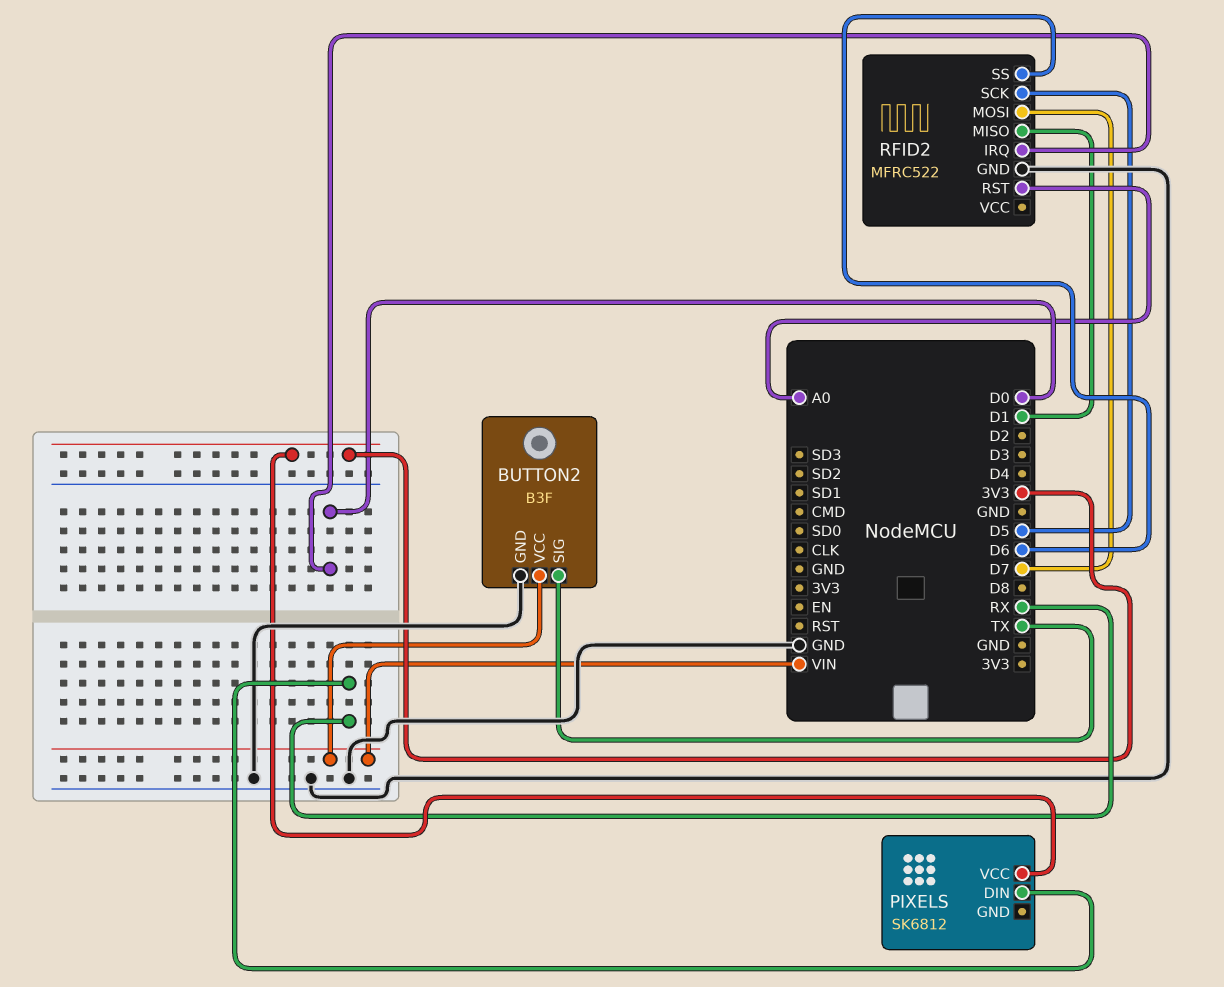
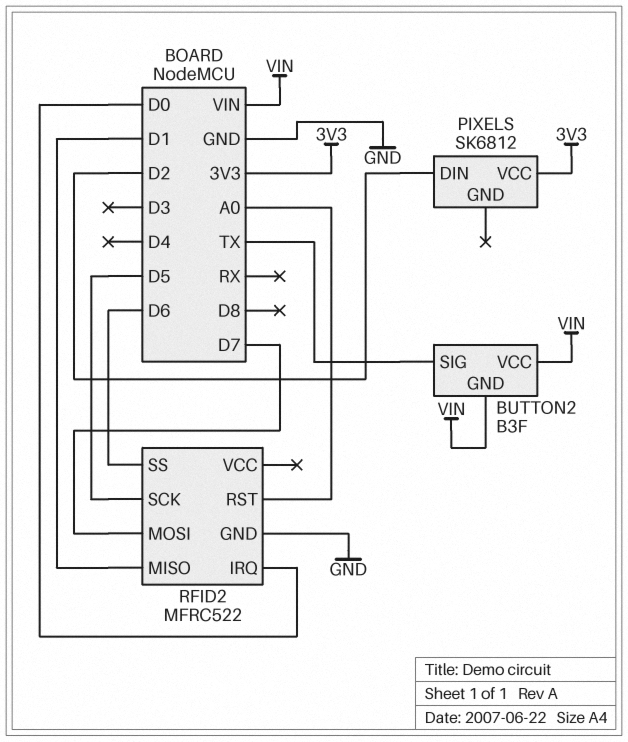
BUTTON2 pin GND: GND -> VIN
PIXELS pin DIN: RX -> D2

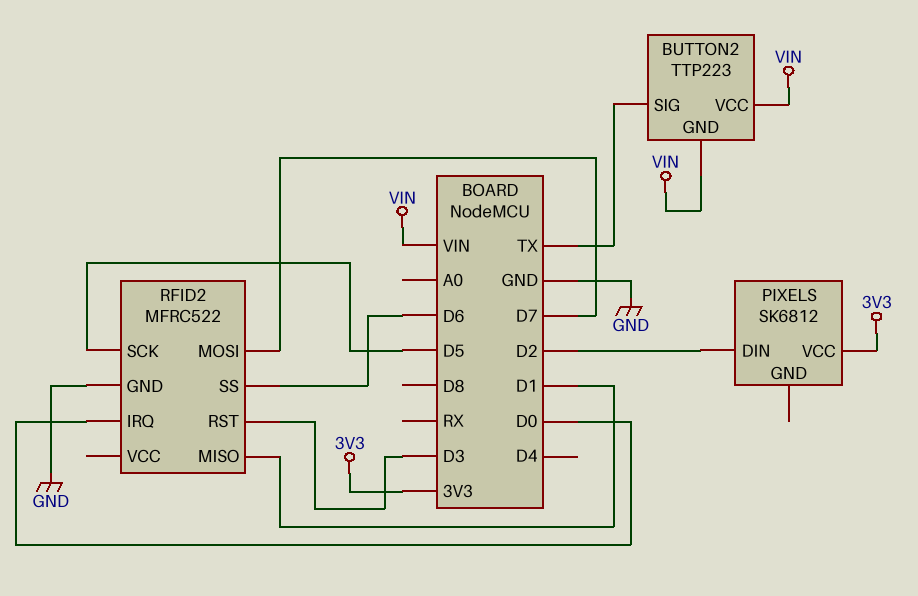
BUTTON2: B3F -> TTP223
RFID2 pin RST: A0 -> D3

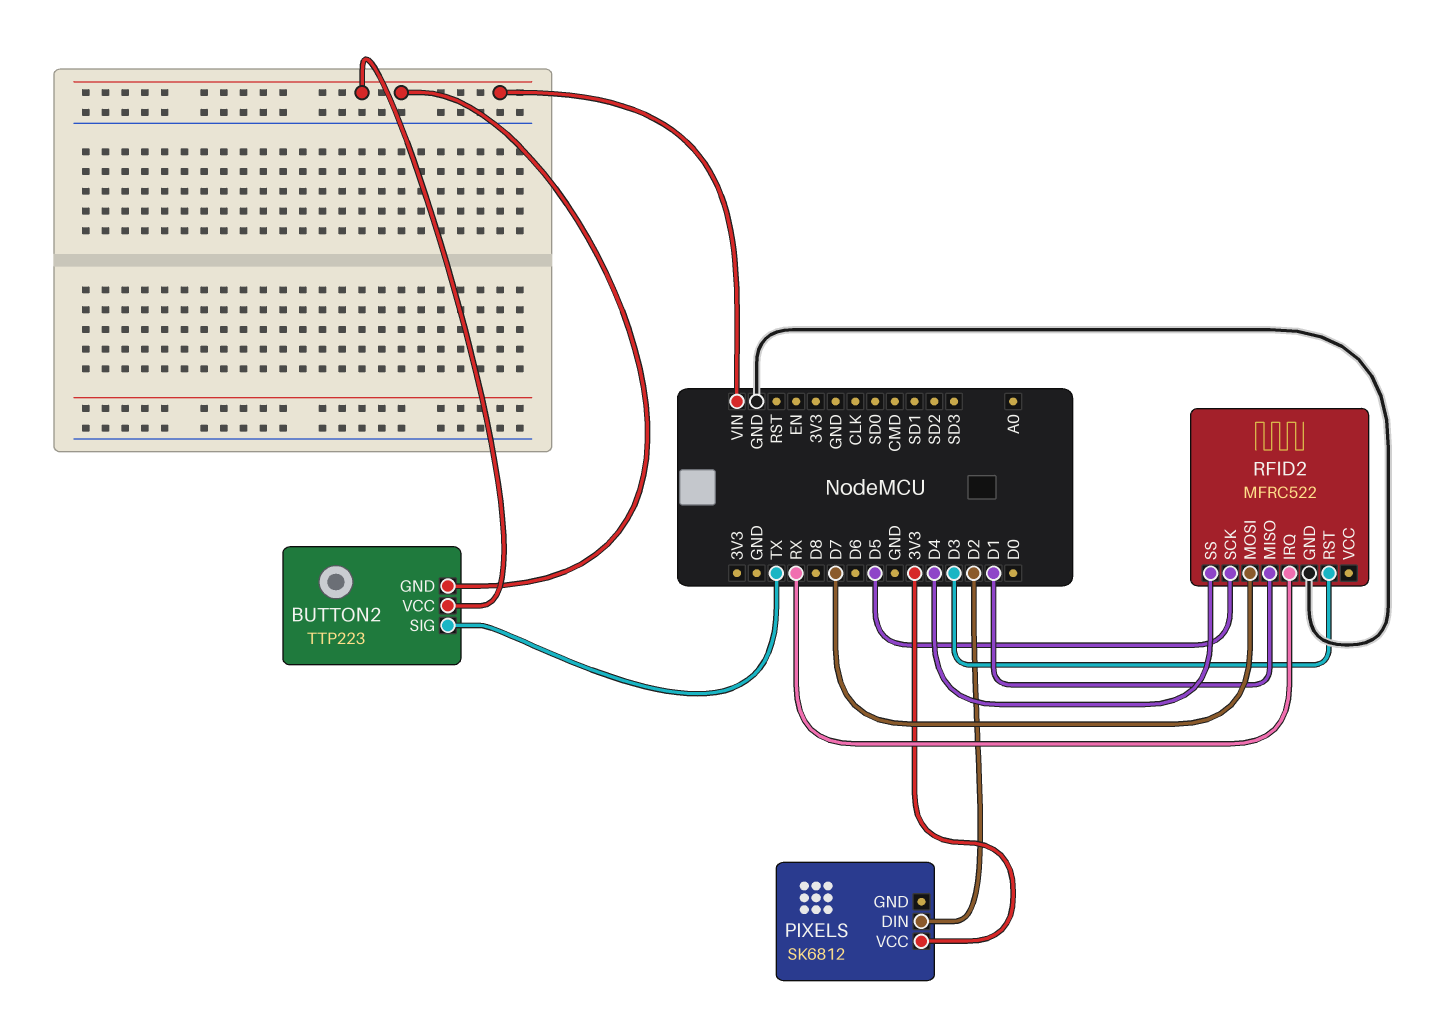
RFID2 pin IRQ: D0 -> RX
RFID2 pin SS: D6 -> D4

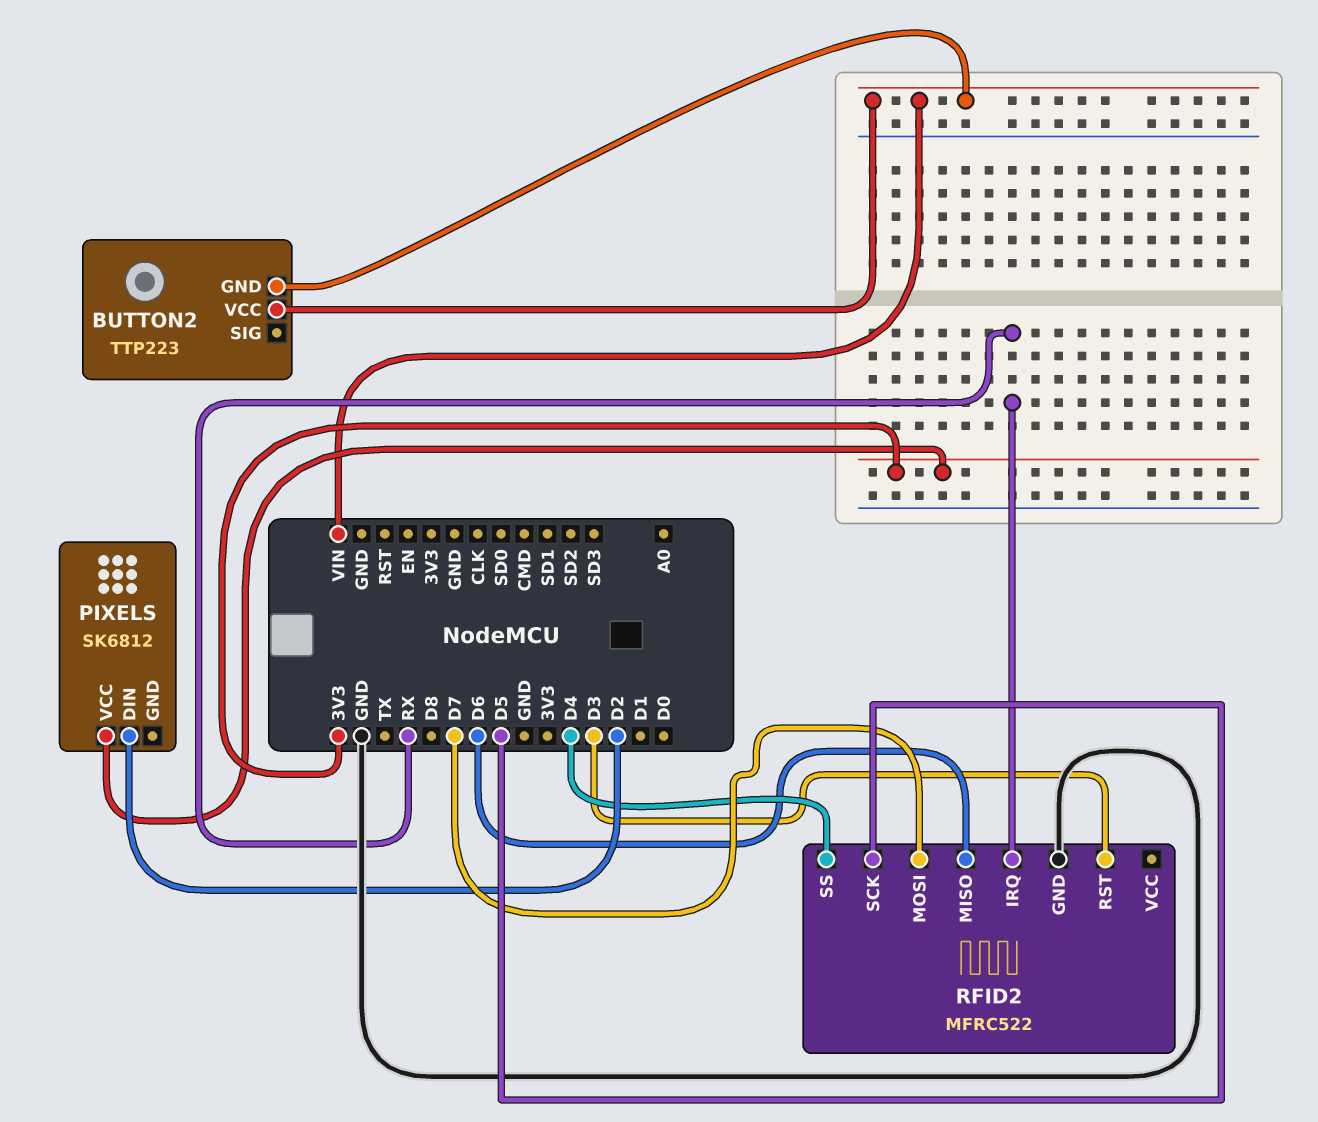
BUTTON2 pin SIG: TX -> none
RFID2 pin MISO: D1 -> D6

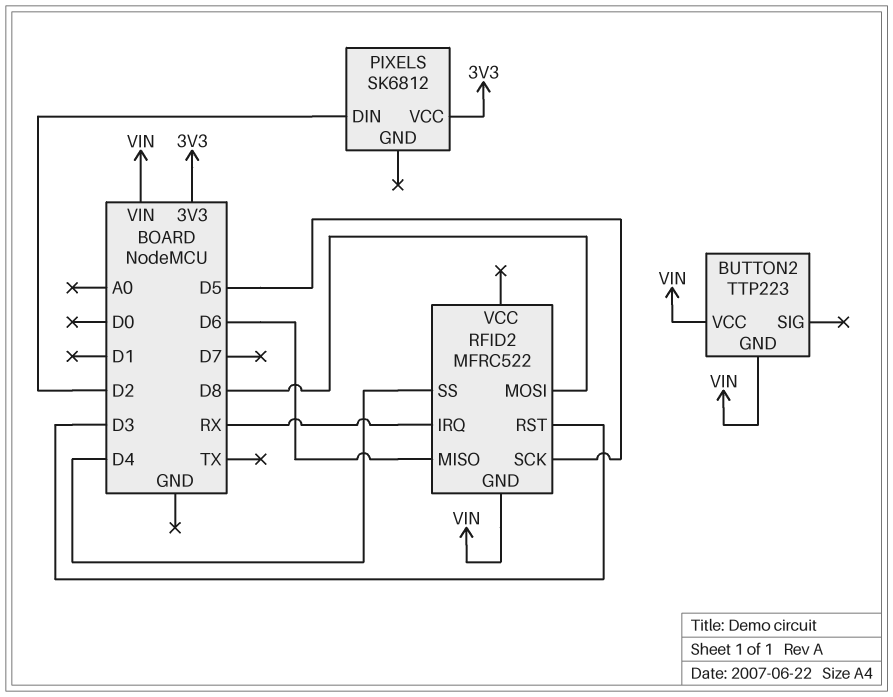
RFID2 pin GND: GND -> VIN
RFID2 pin MOSI: D7 -> D8

